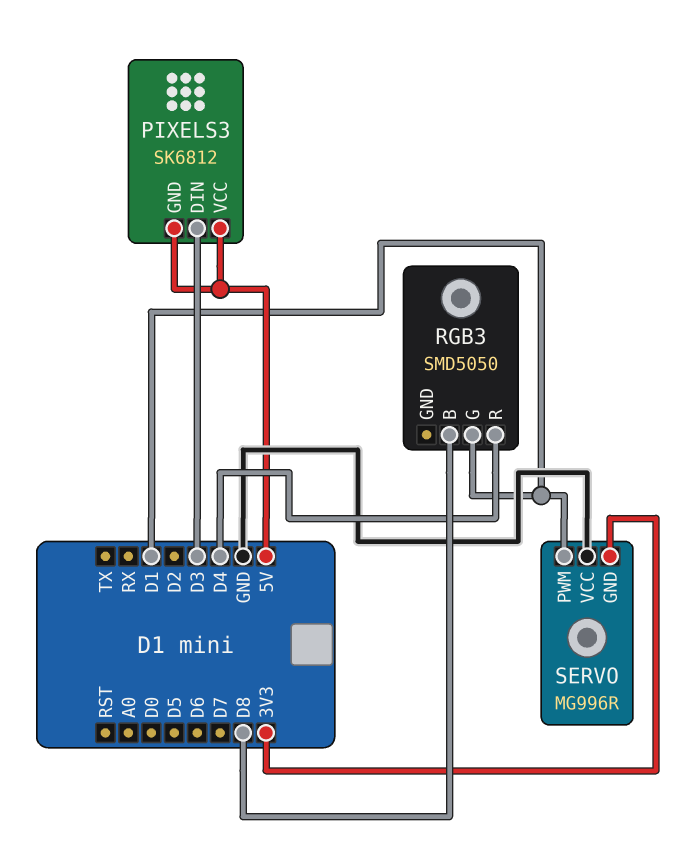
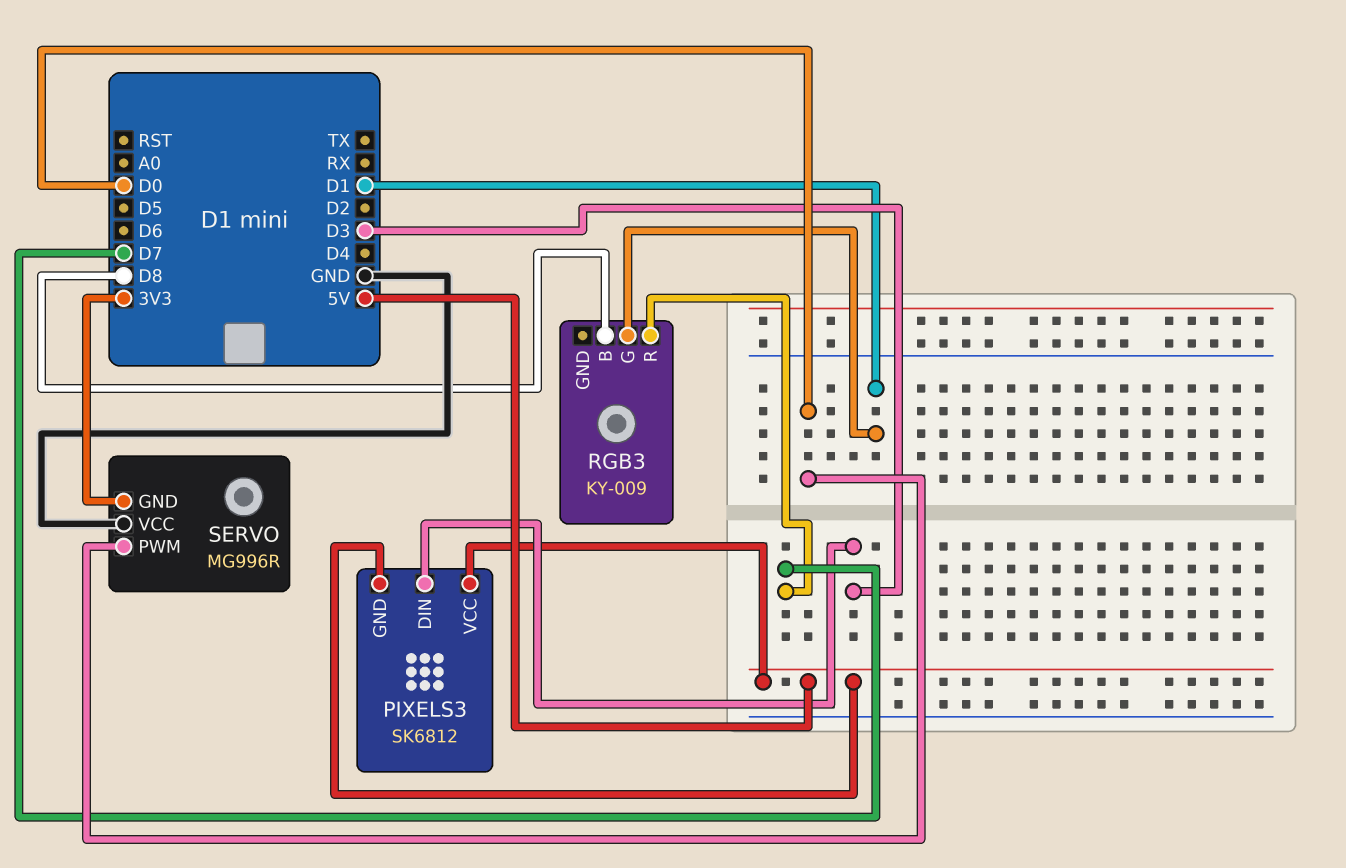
RGB3: SMD5050 -> KY-009
RGB3 pin R: D4 -> D7
SERVO pin PWM: D1 -> D0

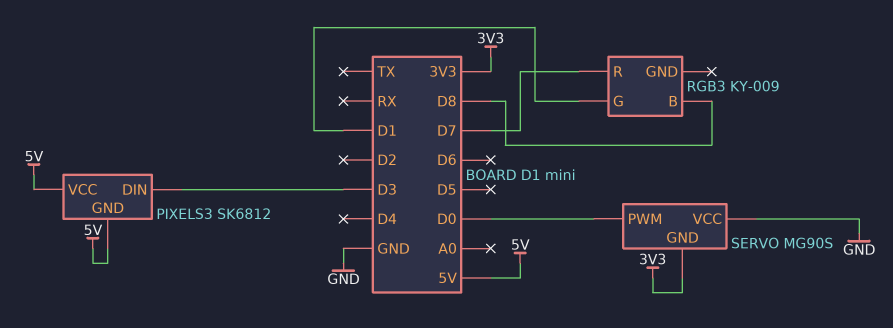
SERVO: MG996R -> MG90S

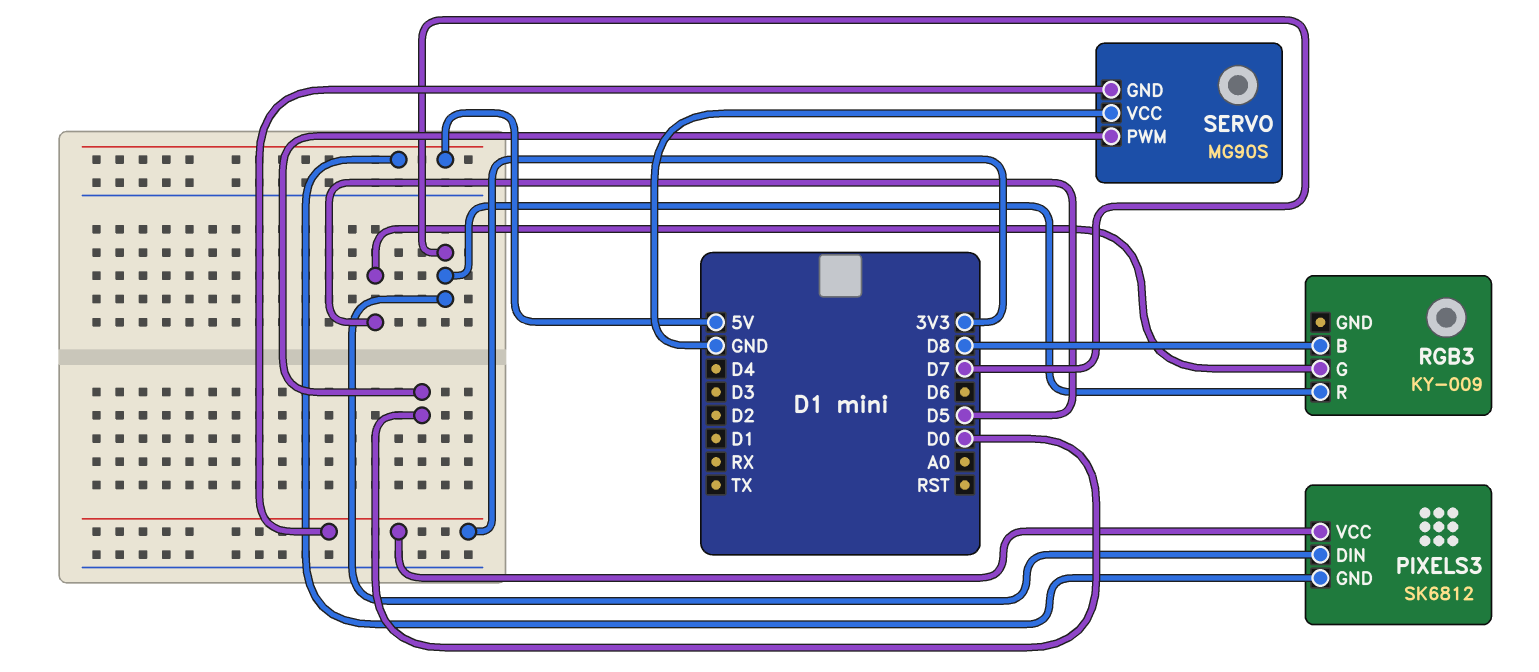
PIXELS3 pin DIN: D3 -> D7
PIXELS3 pin VCC: 5V -> 3V3
RGB3 pin G: D1 -> D5

